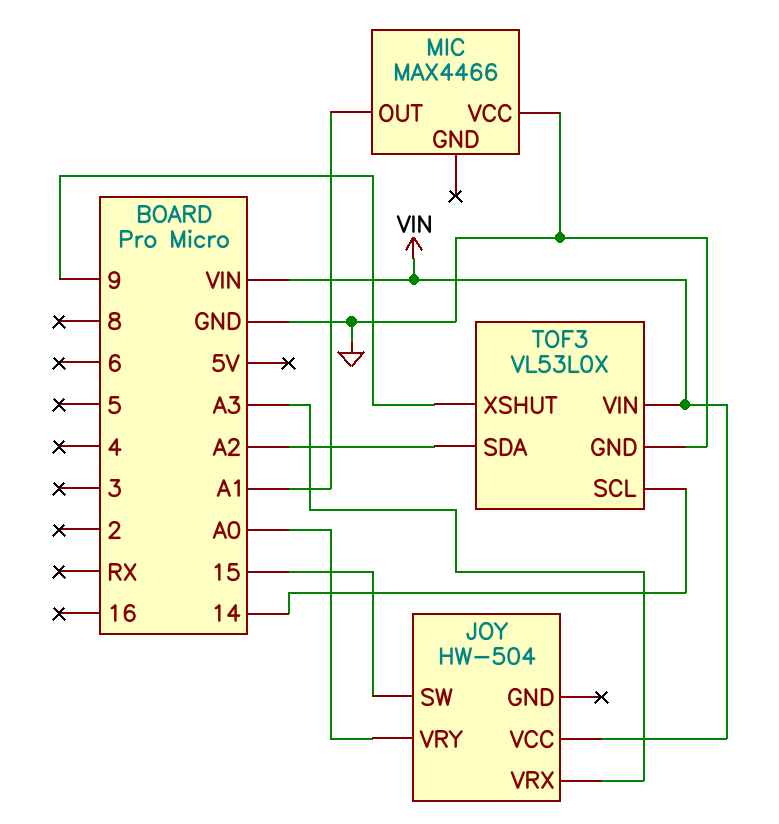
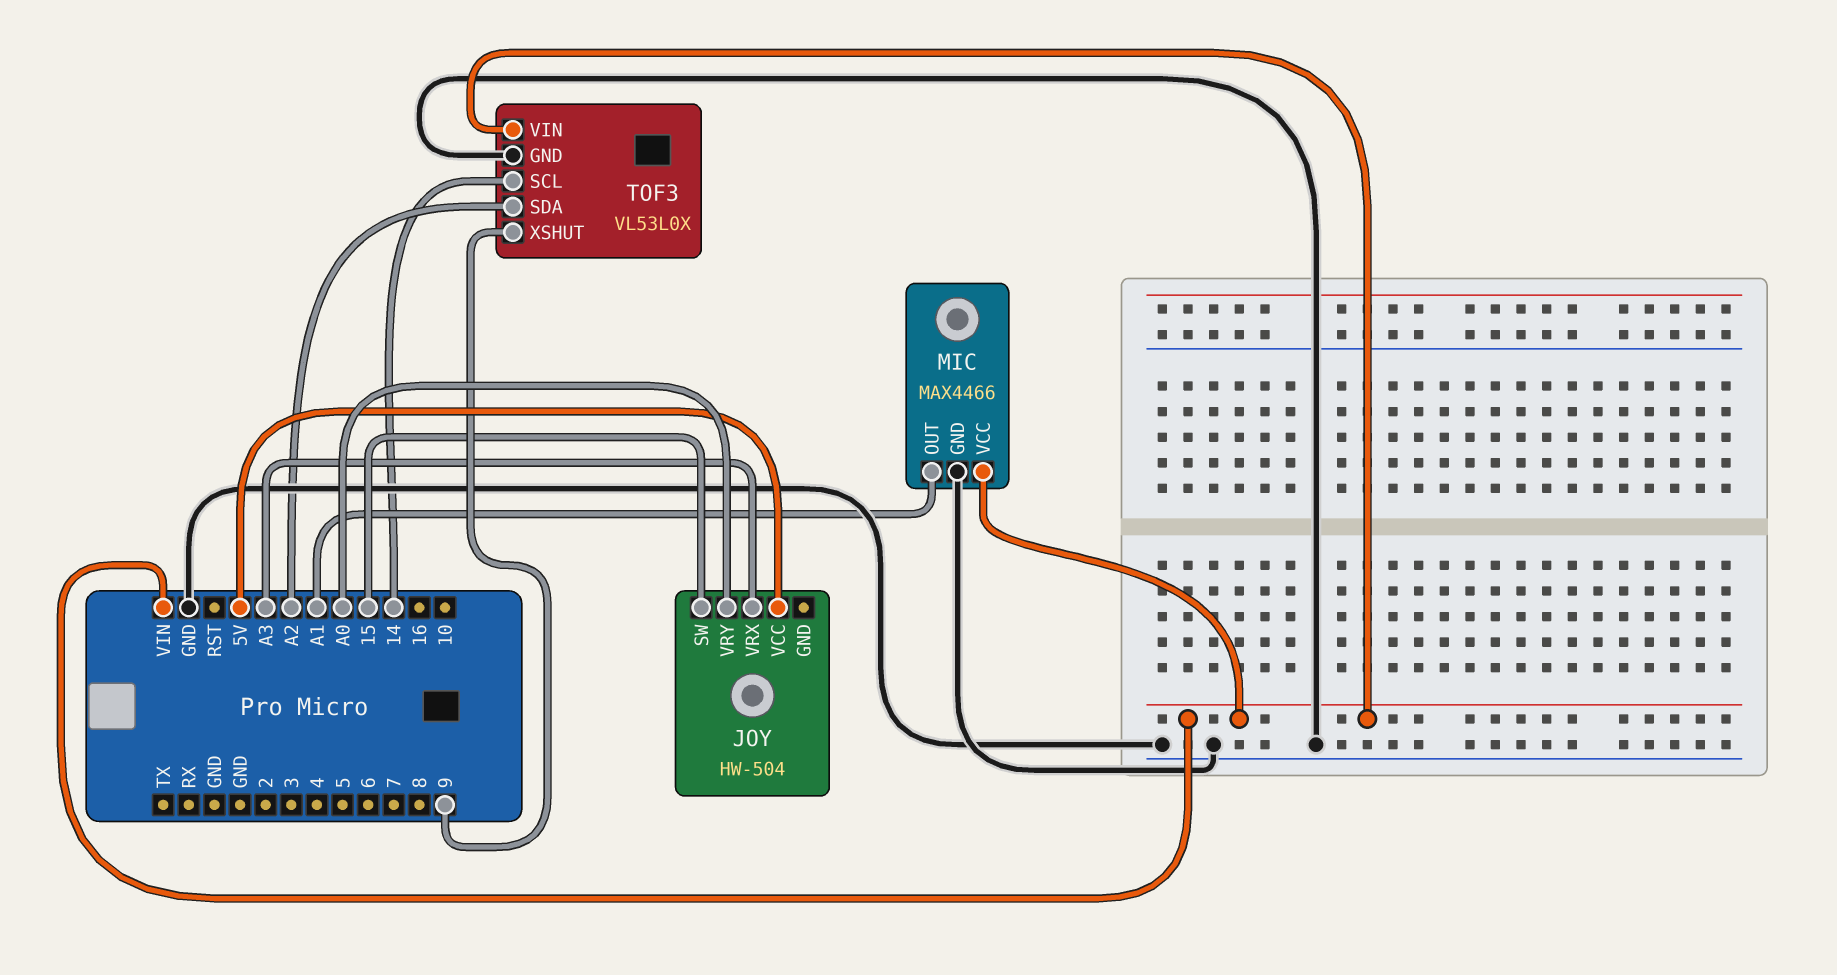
JOY pin VCC: VIN -> 5V
MIC pin GND: none -> GND
MIC pin VCC: GND -> VIN

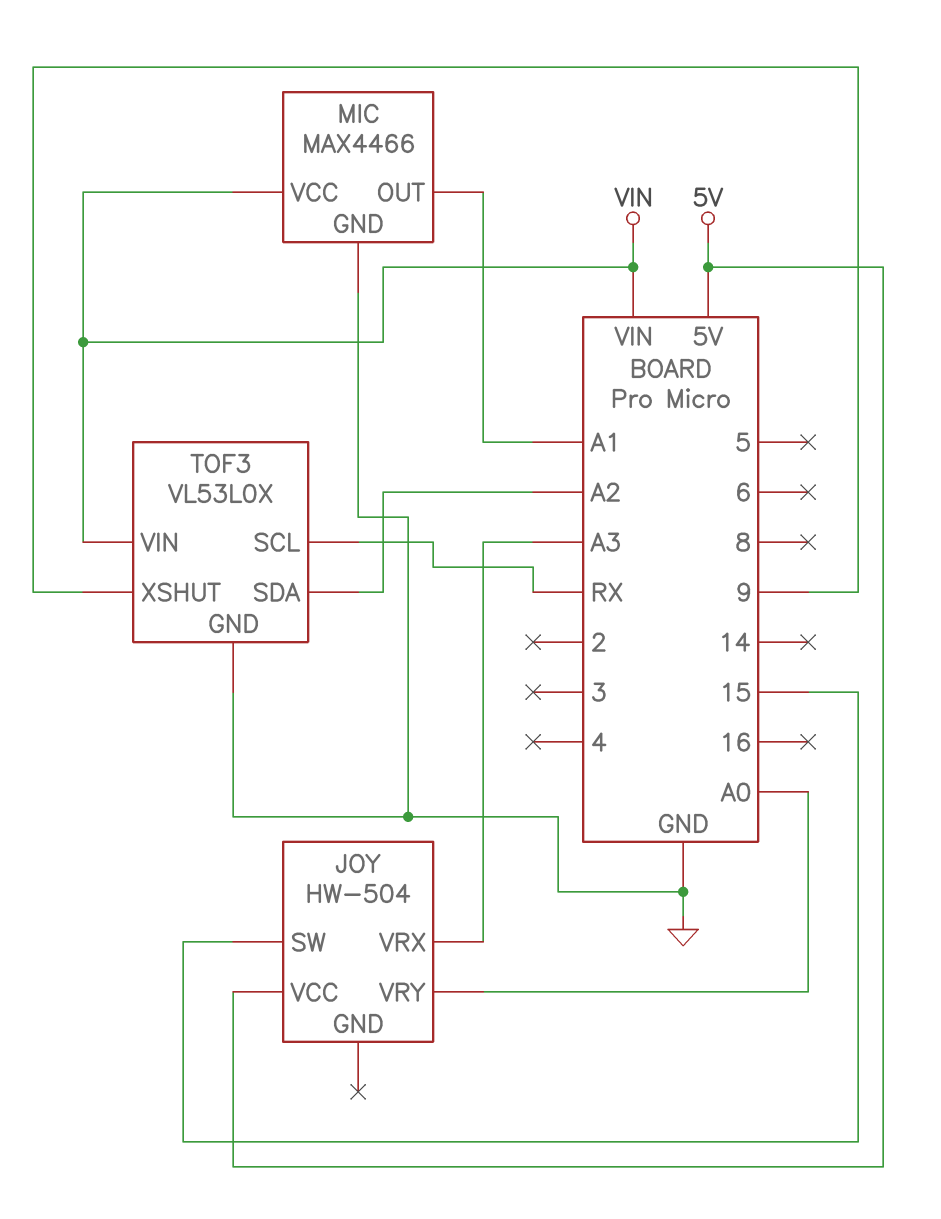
TOF3 pin SCL: 14 -> RX

